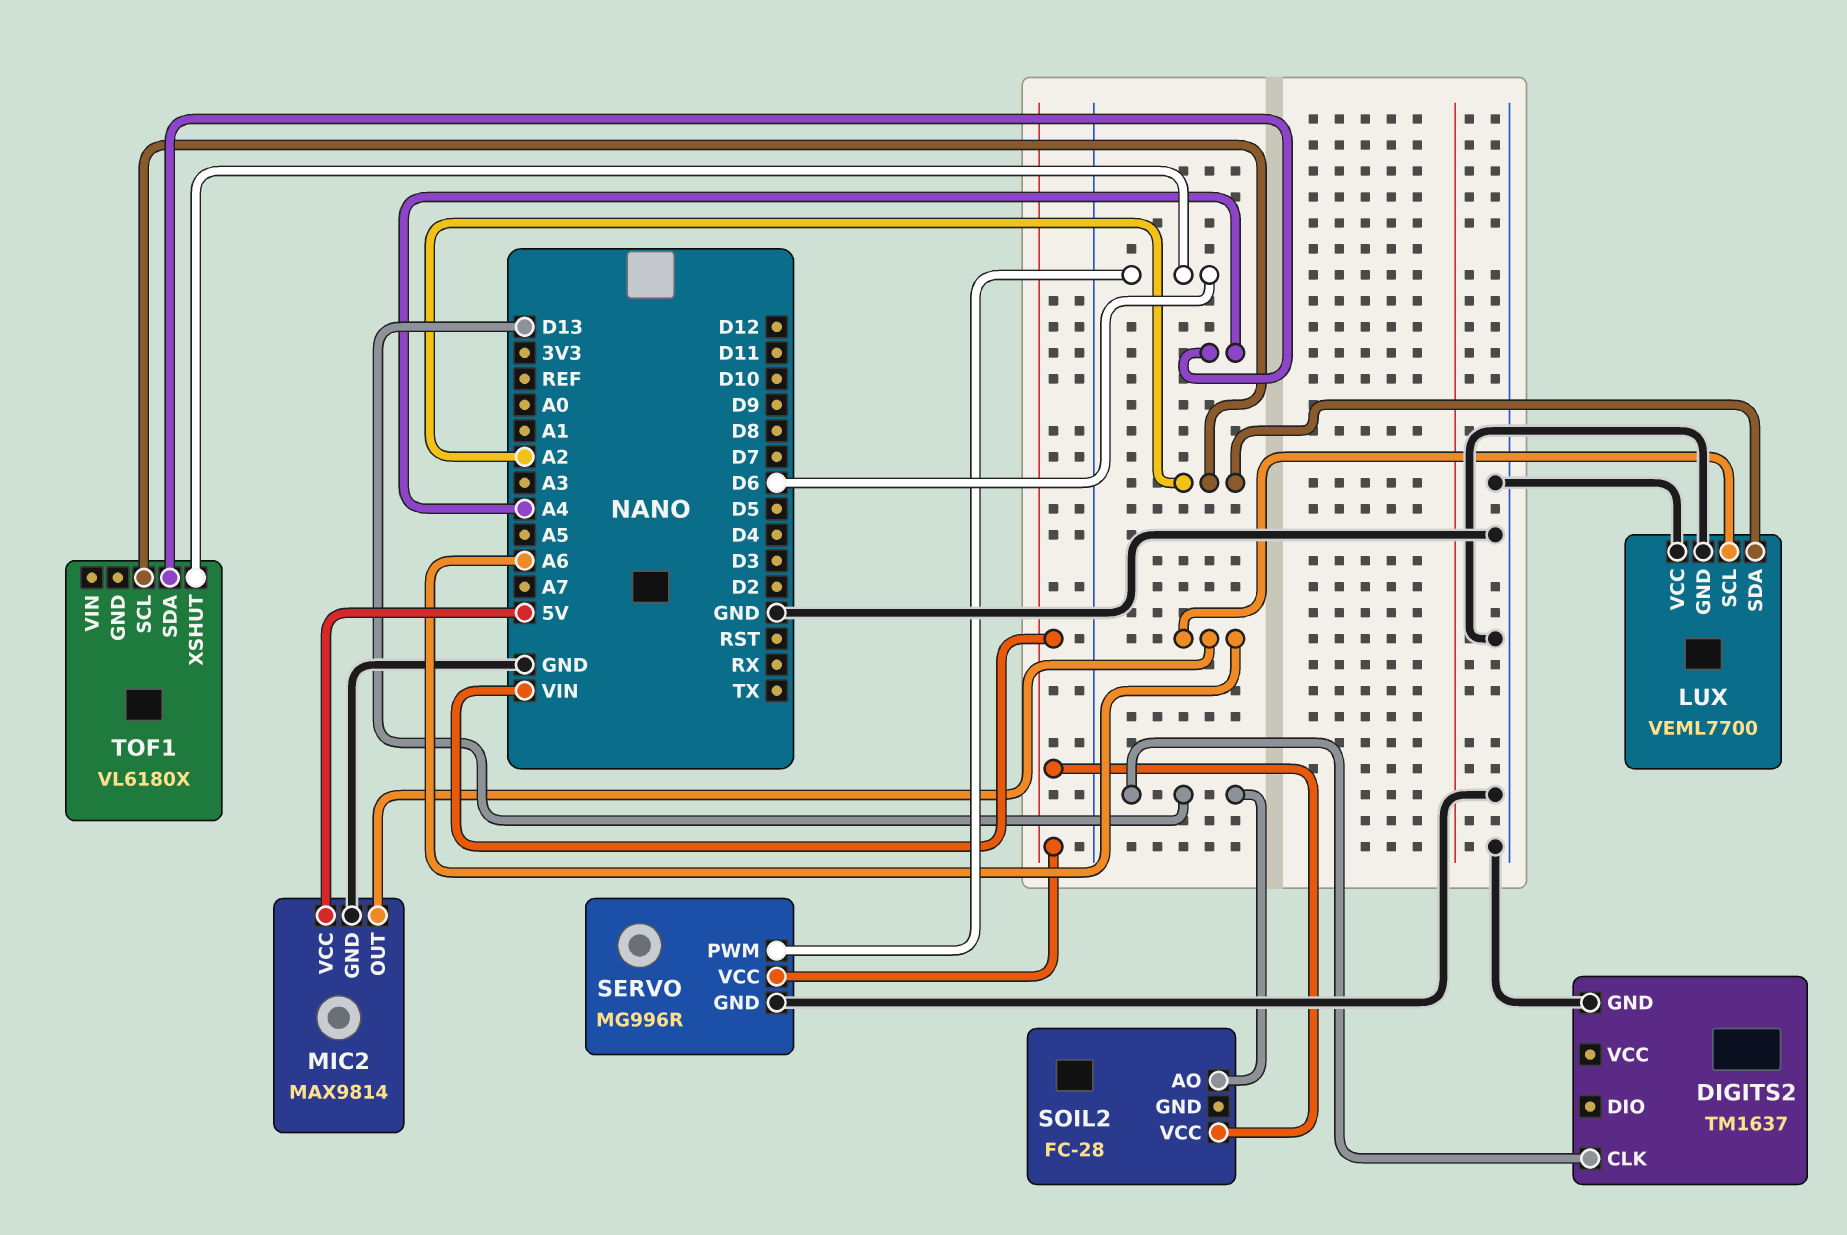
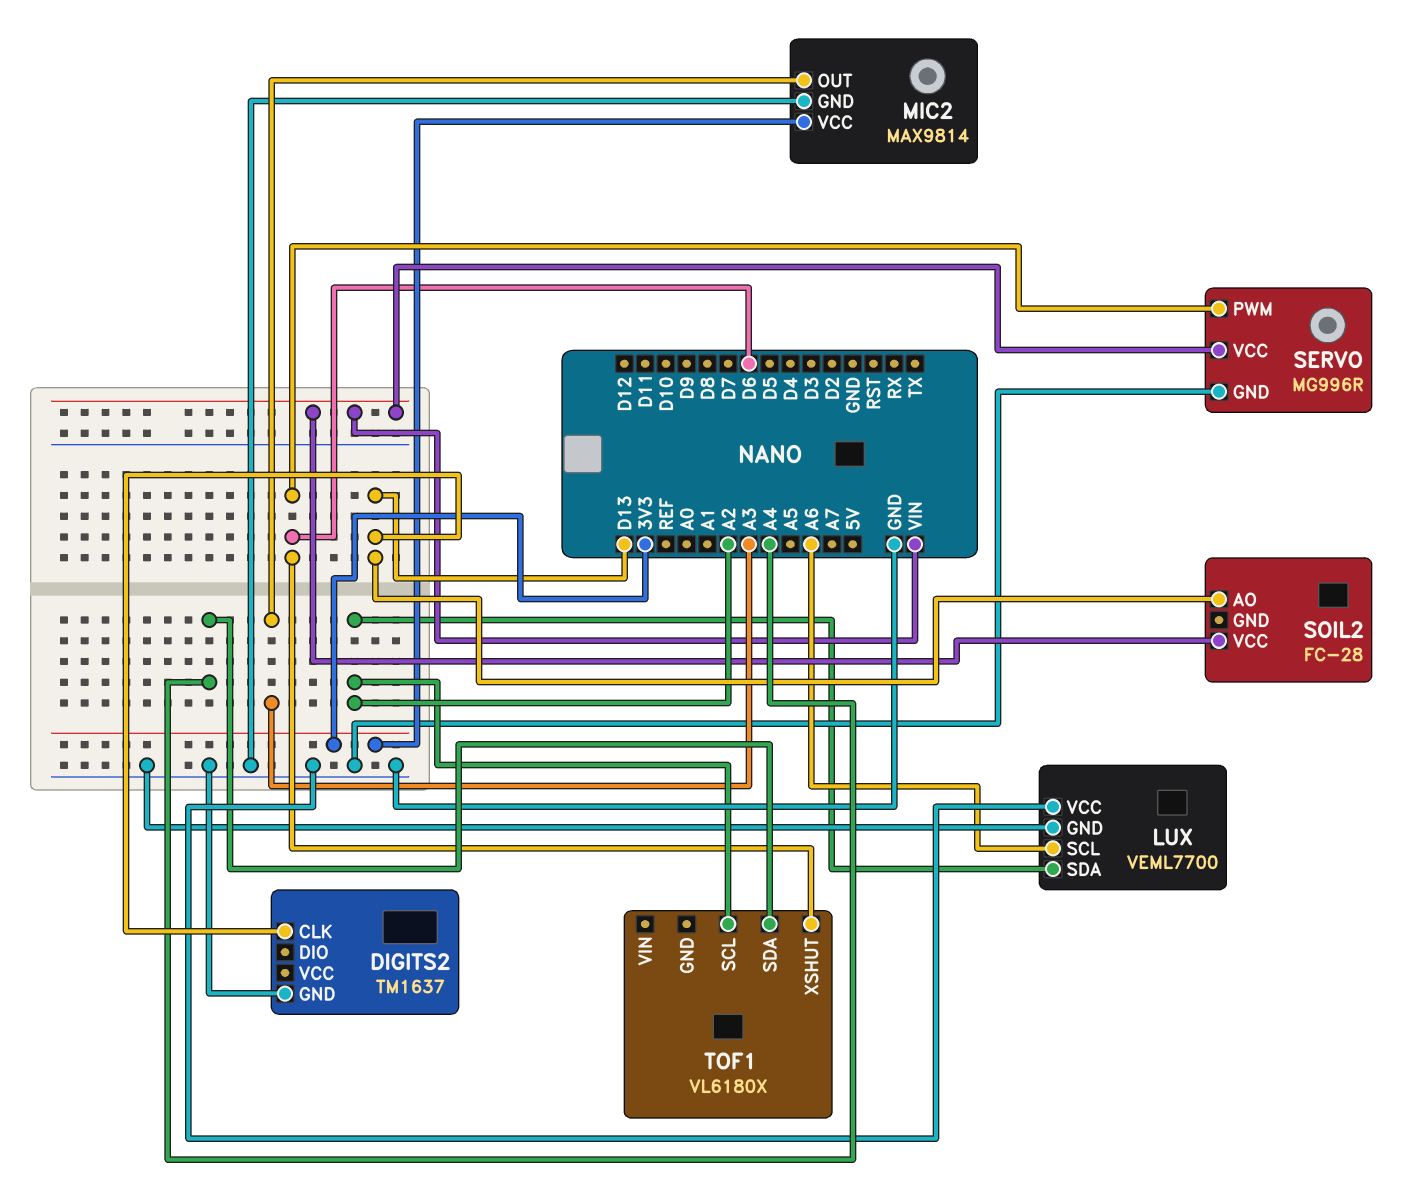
MIC2 pin OUT: A6 -> A3
MIC2 pin VCC: 5V -> 3V3

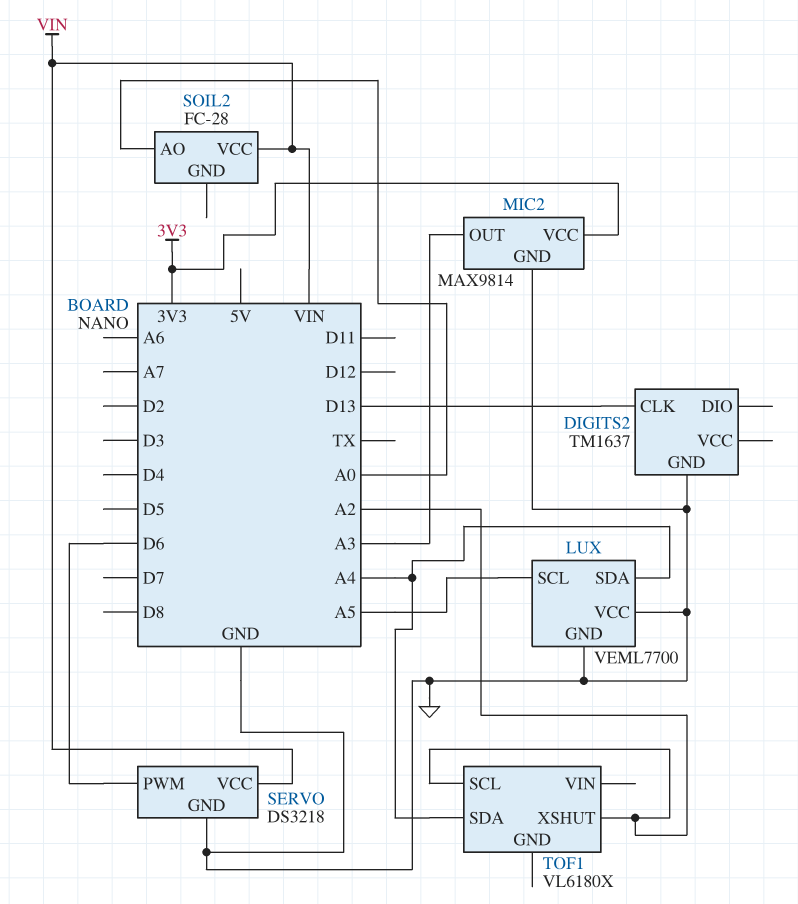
LUX pin SCL: A6 -> A5
LUX pin SDA: A2 -> A4
SERVO: MG996R -> DS3218
SOIL2 pin AO: D13 -> A0
TOF1 pin XSHUT: D6 -> A2

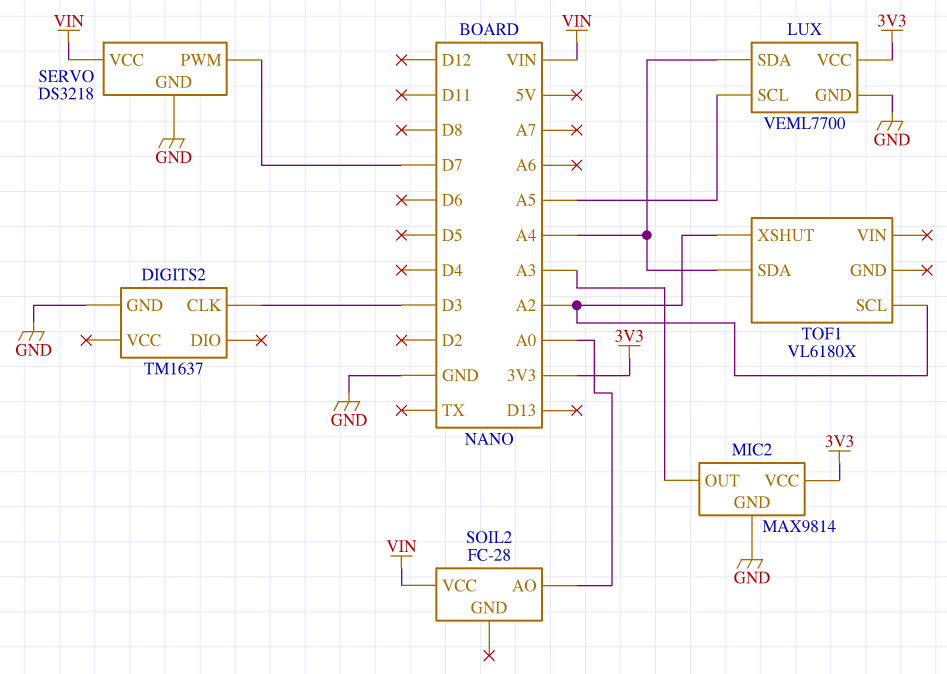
DIGITS2 pin CLK: D13 -> D3
LUX pin VCC: GND -> 3V3
SERVO pin PWM: D6 -> D7

